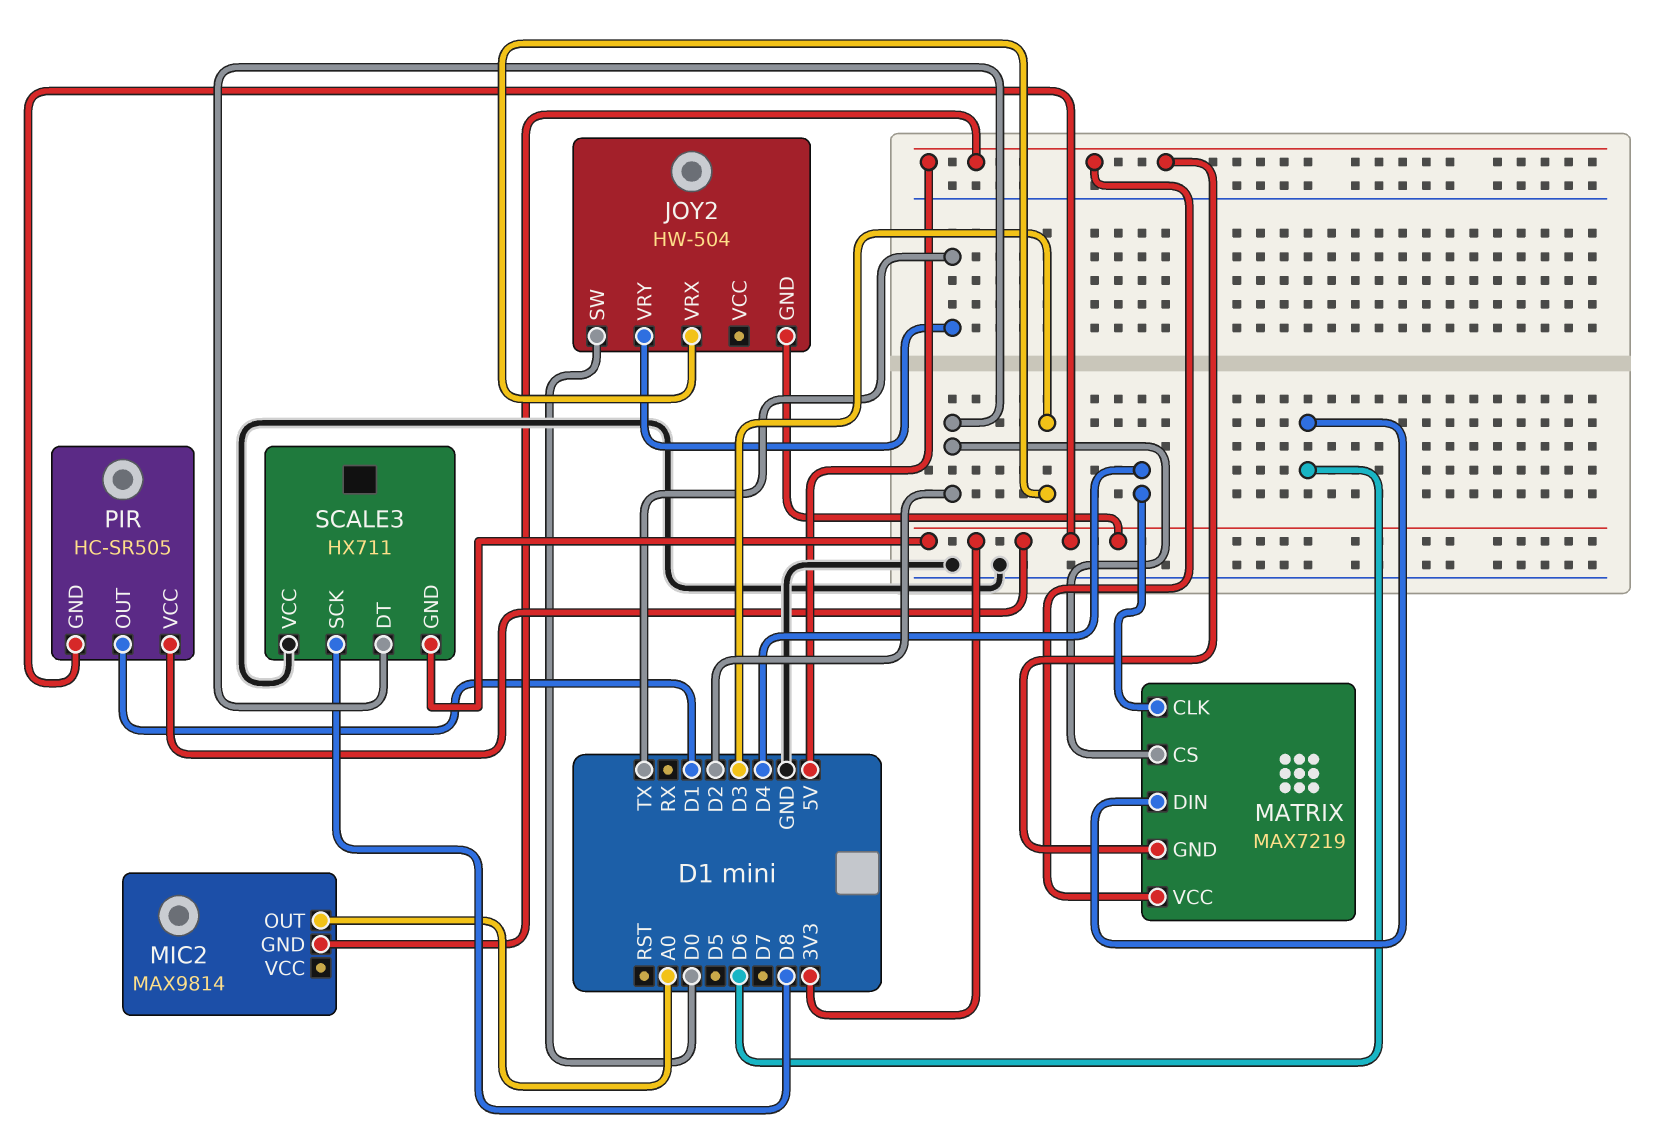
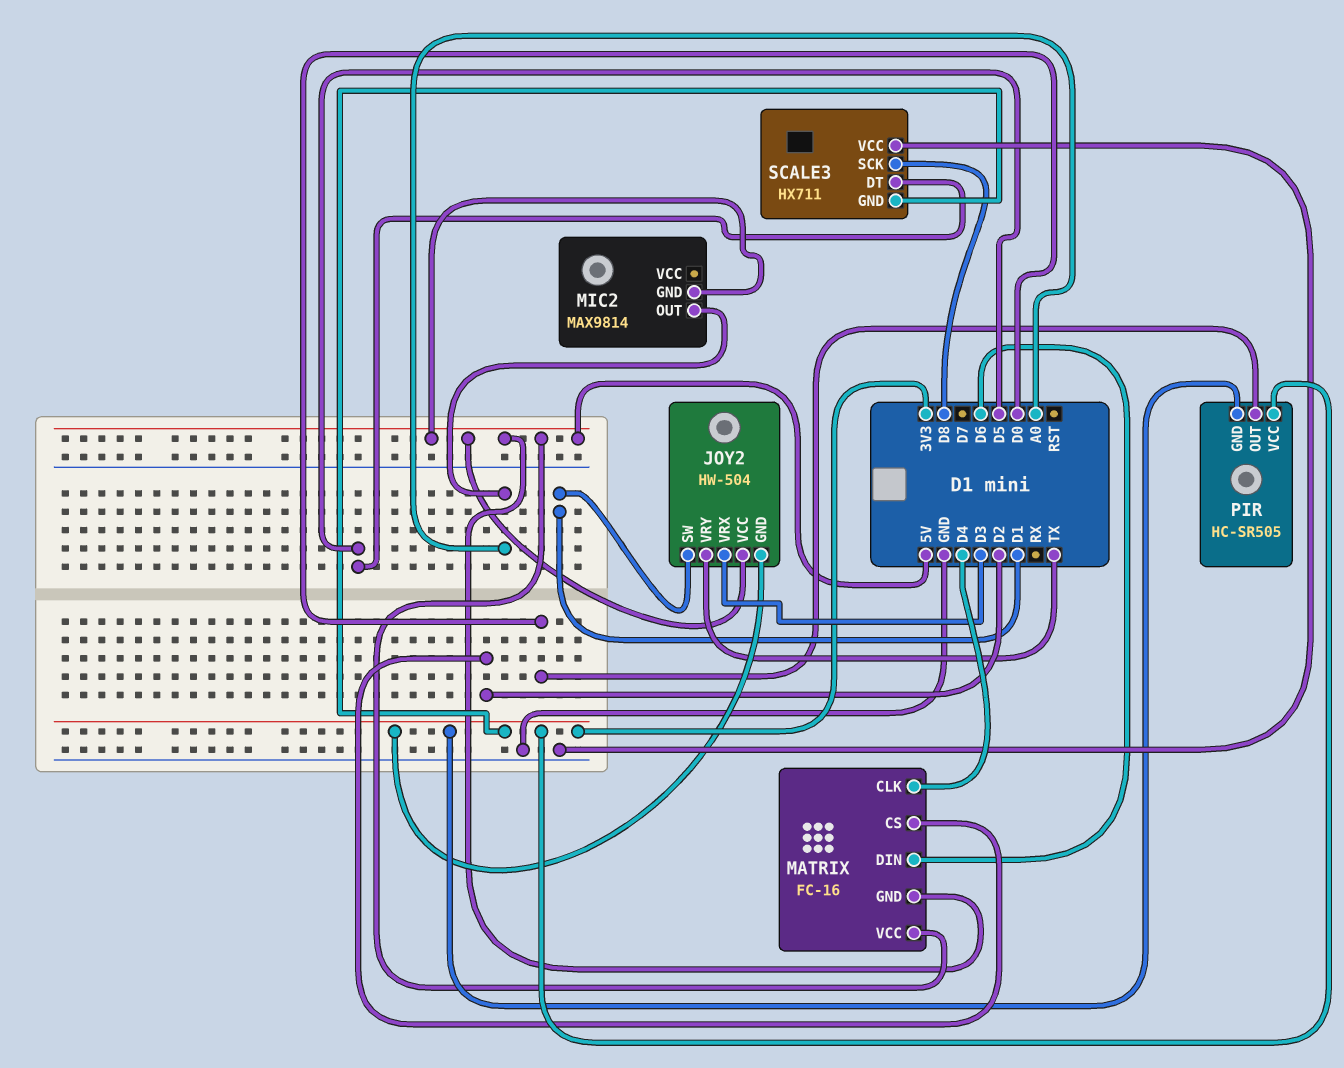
JOY2 pin SW: D0 -> D1
JOY2 pin VCC: none -> 5V
MATRIX: MAX7219 -> FC-16
PIR pin OUT: D1 -> D0
SCALE3 pin DT: D2 -> D5

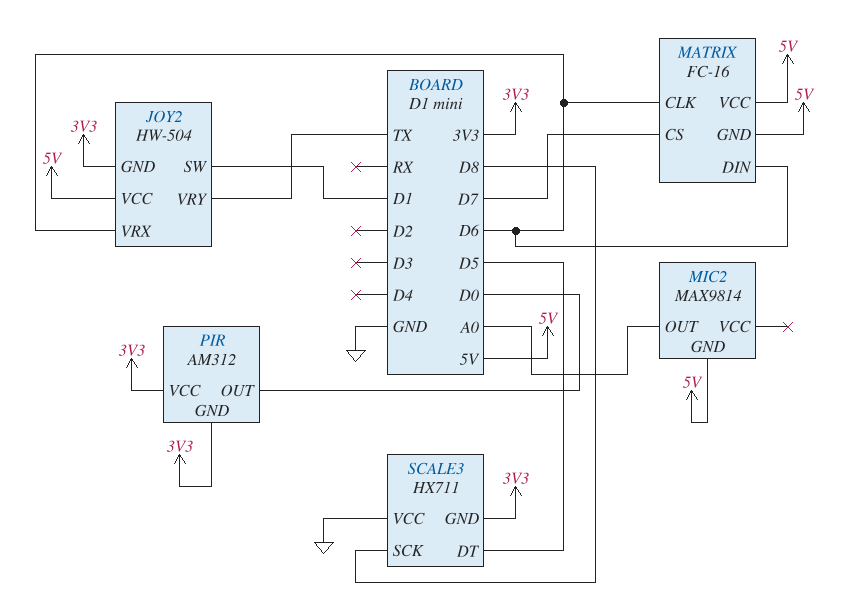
JOY2 pin VRX: D3 -> D6
MATRIX pin CLK: D4 -> D6
MATRIX pin CS: D2 -> D7
PIR: HC-SR505 -> AM312

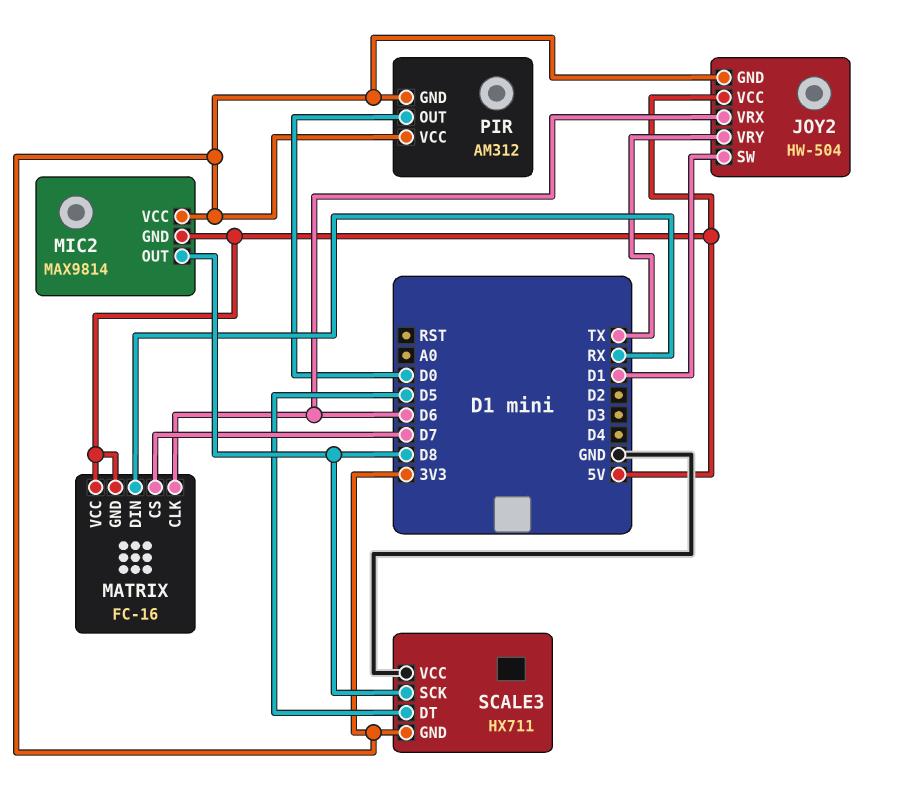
MATRIX pin DIN: D6 -> RX
MIC2 pin OUT: A0 -> D8
MIC2 pin VCC: none -> 3V3

